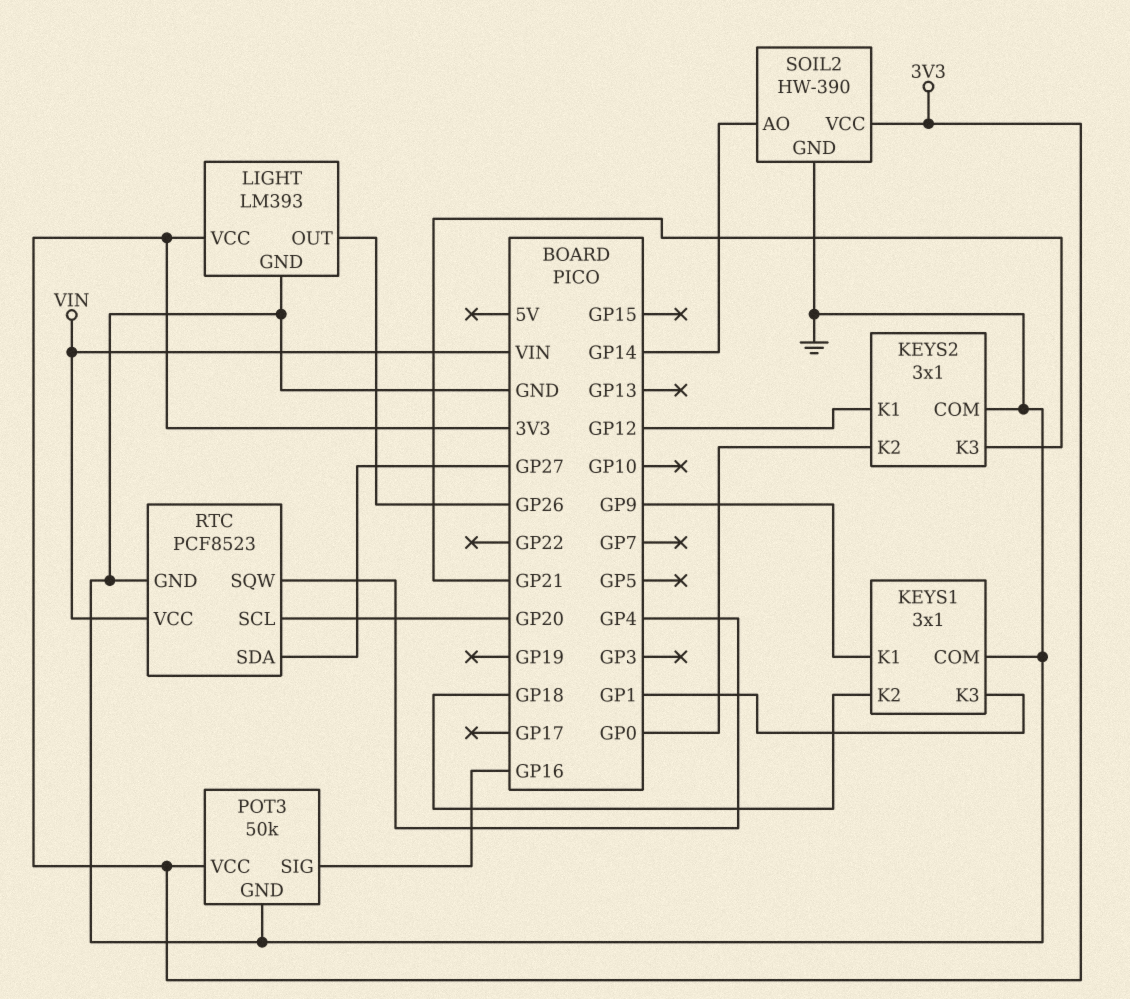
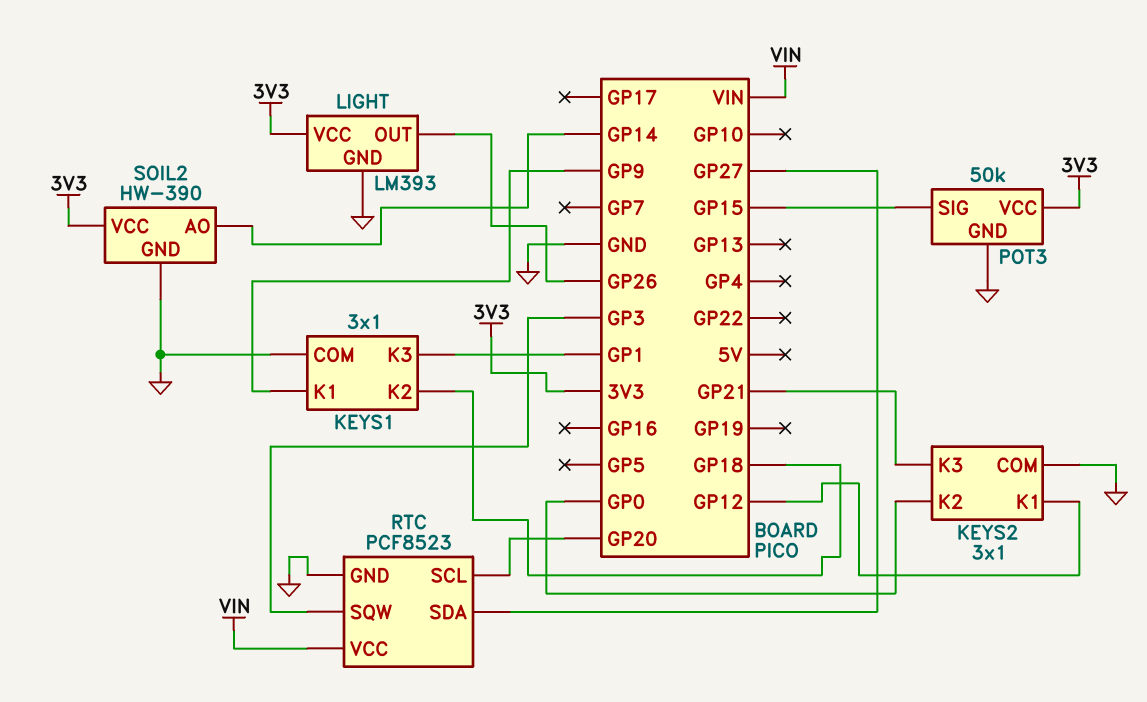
POT3 pin SIG: GP16 -> GP15
RTC pin SQW: GP4 -> GP3

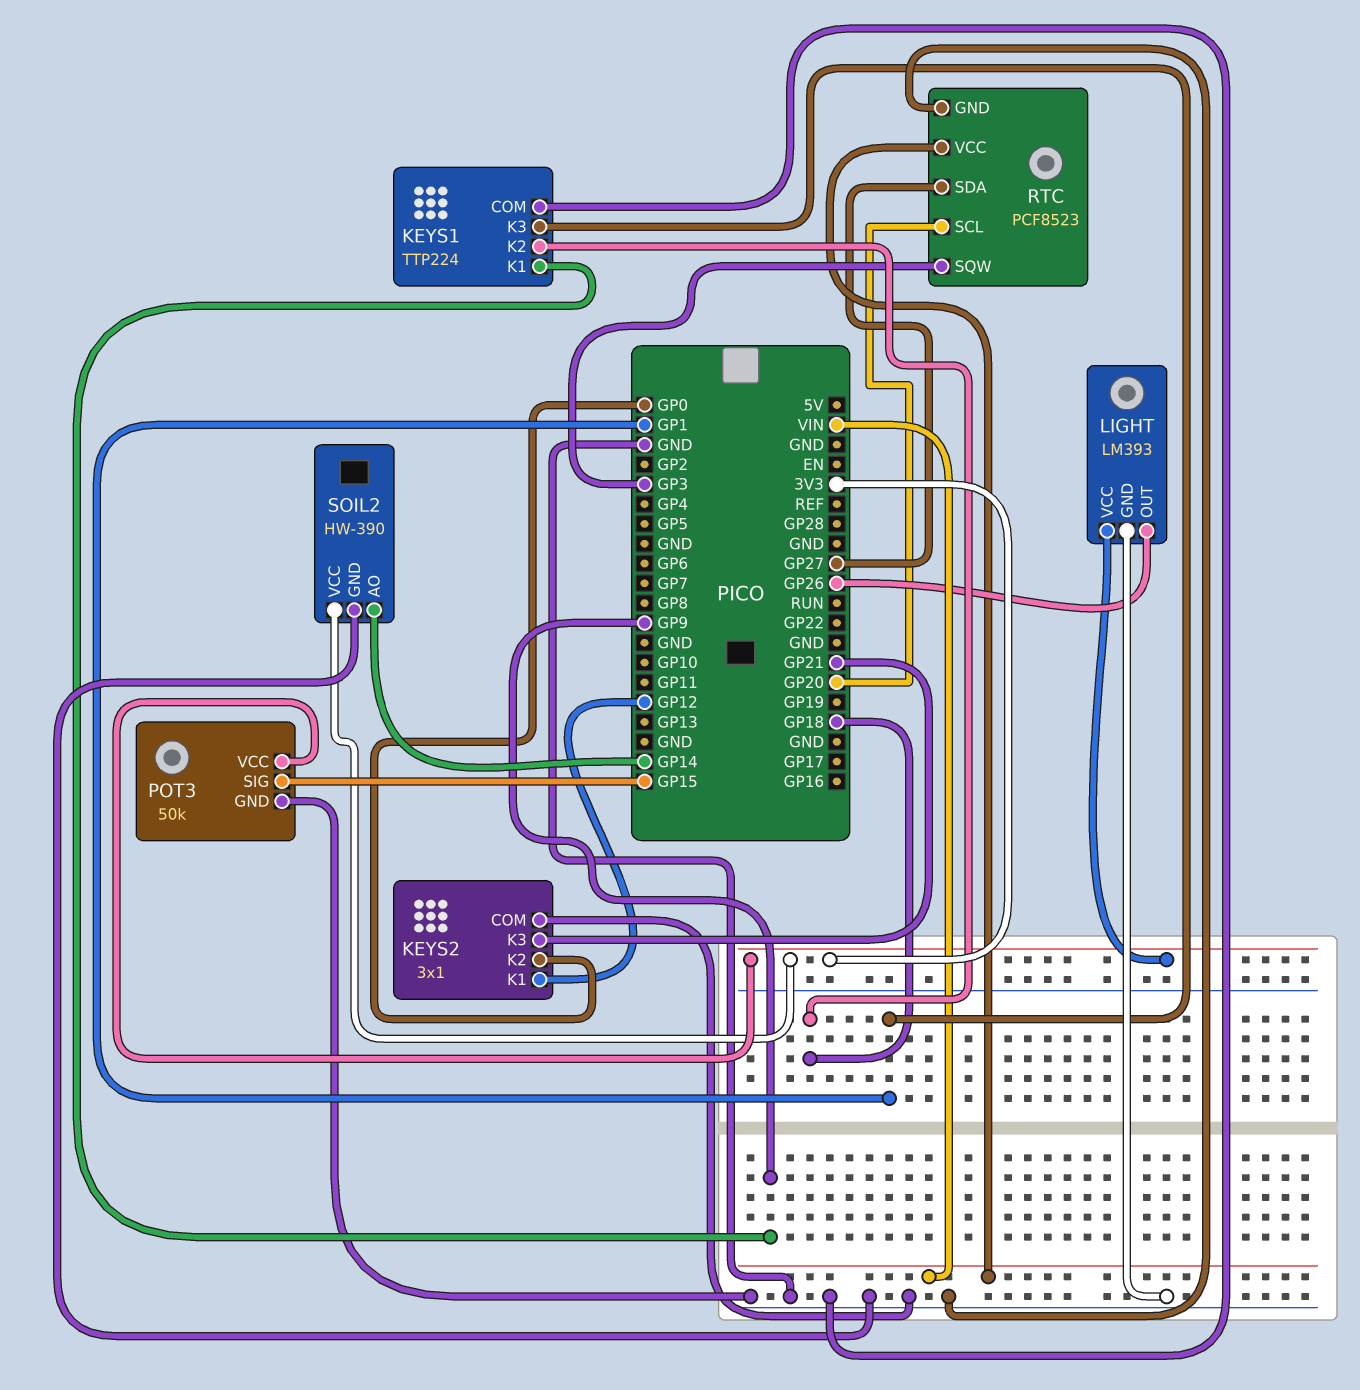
KEYS1: 3x1 -> TTP224

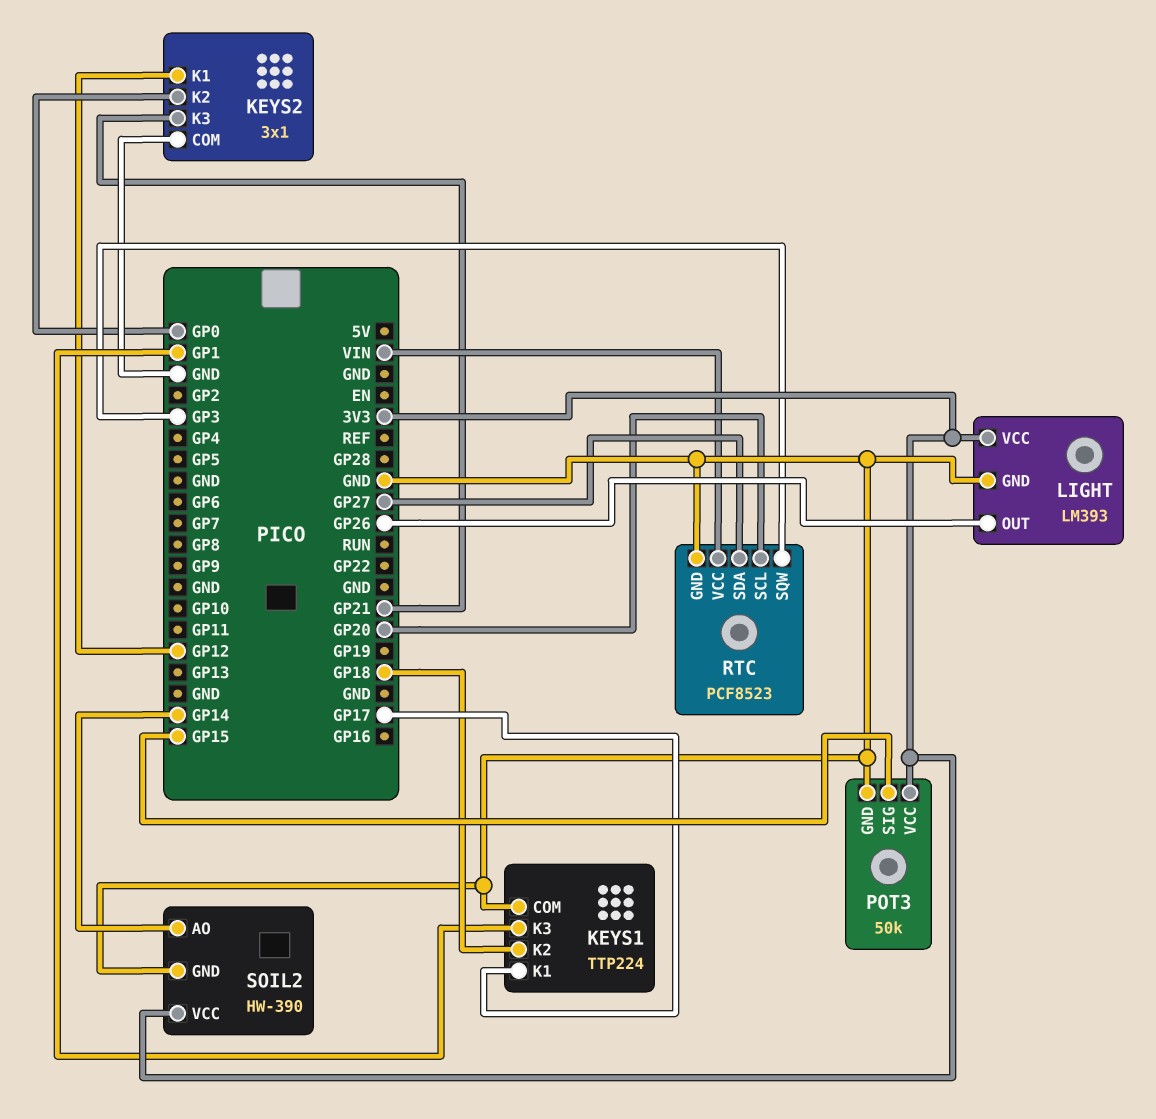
KEYS1 pin K1: GP9 -> GP17

